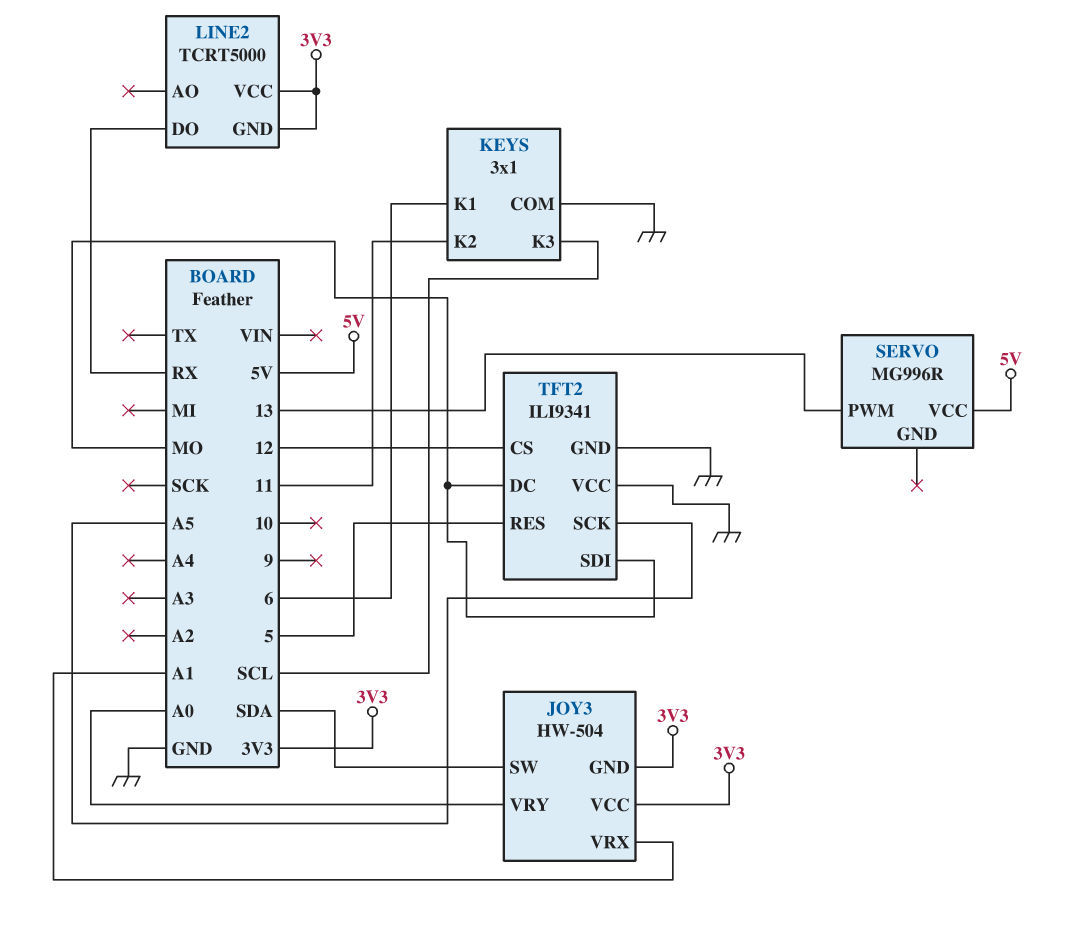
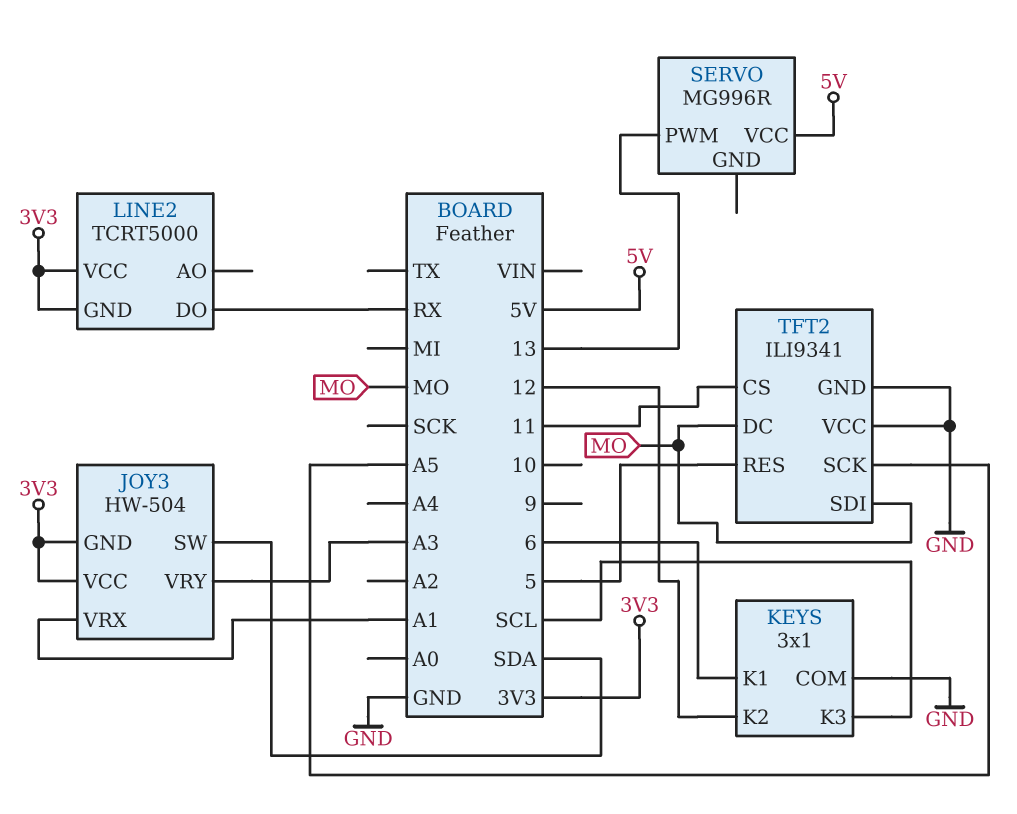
JOY3 pin VRY: A0 -> A3
KEYS pin K2: 11 -> 12
TFT2 pin CS: 12 -> 11

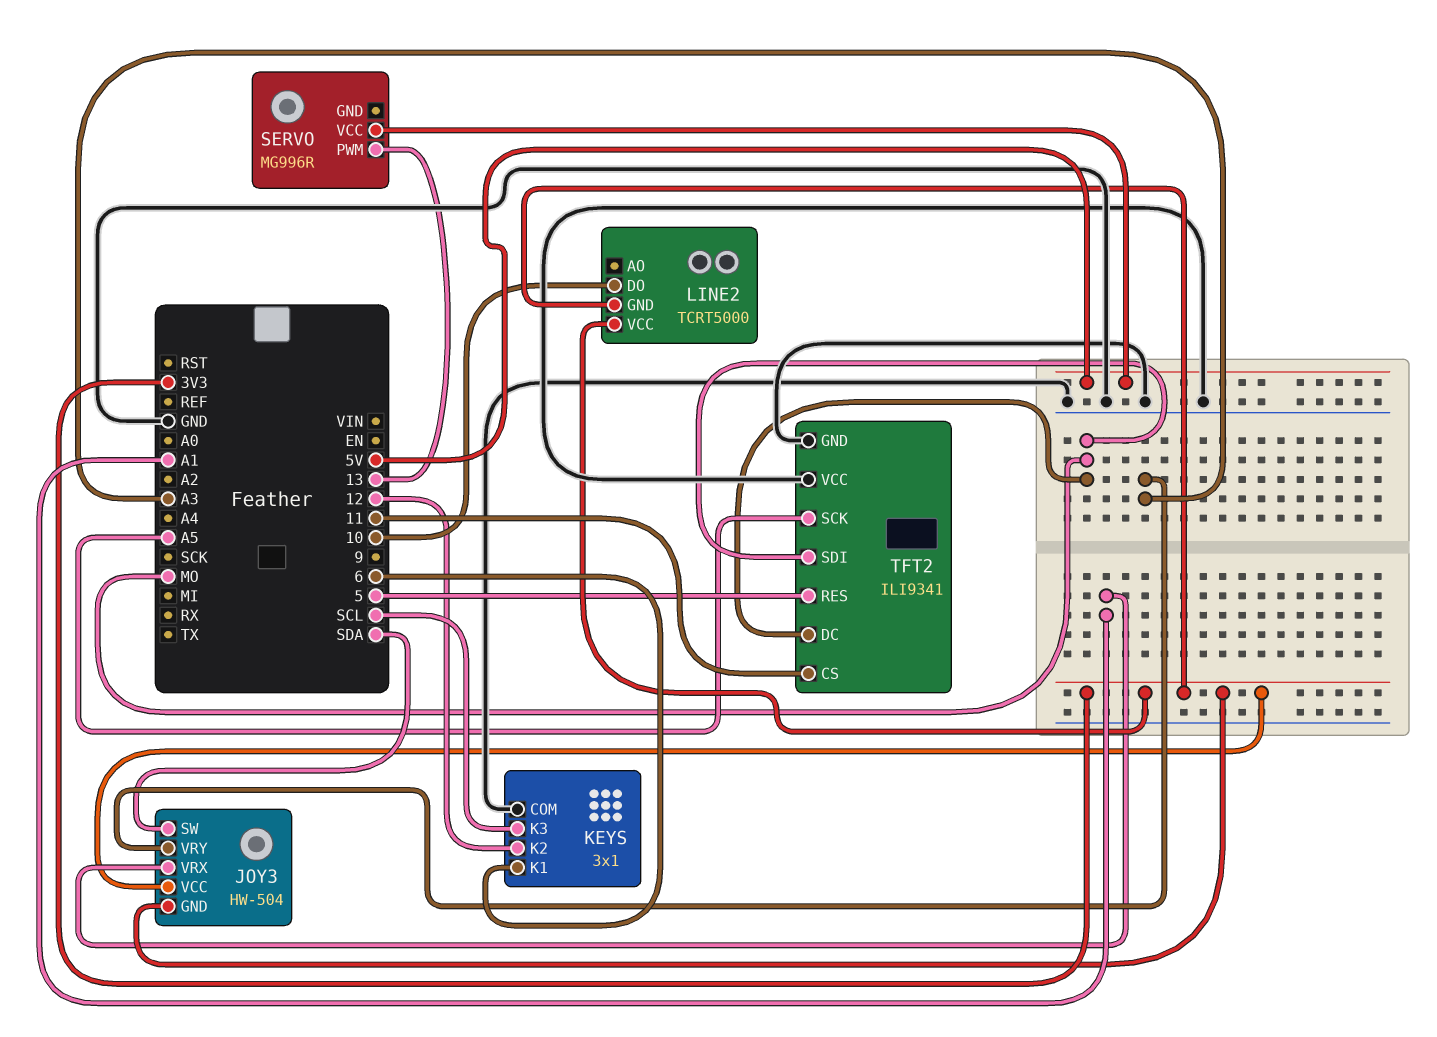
LINE2 pin DO: RX -> 10

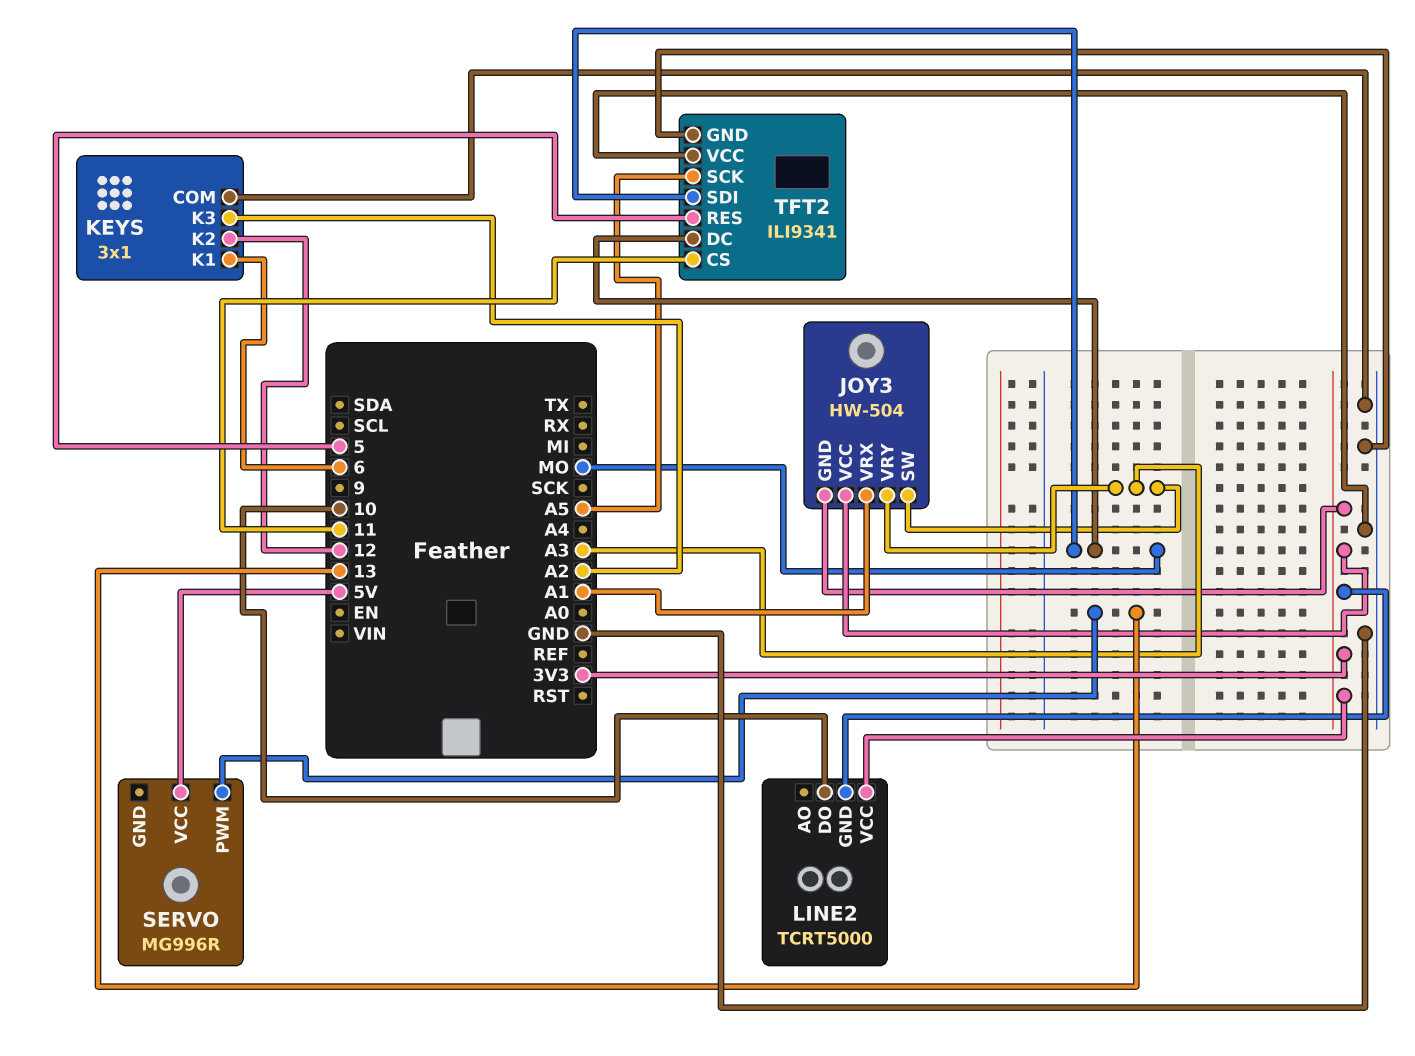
JOY3 pin SW: SDA -> A3
KEYS pin K3: SCL -> A2

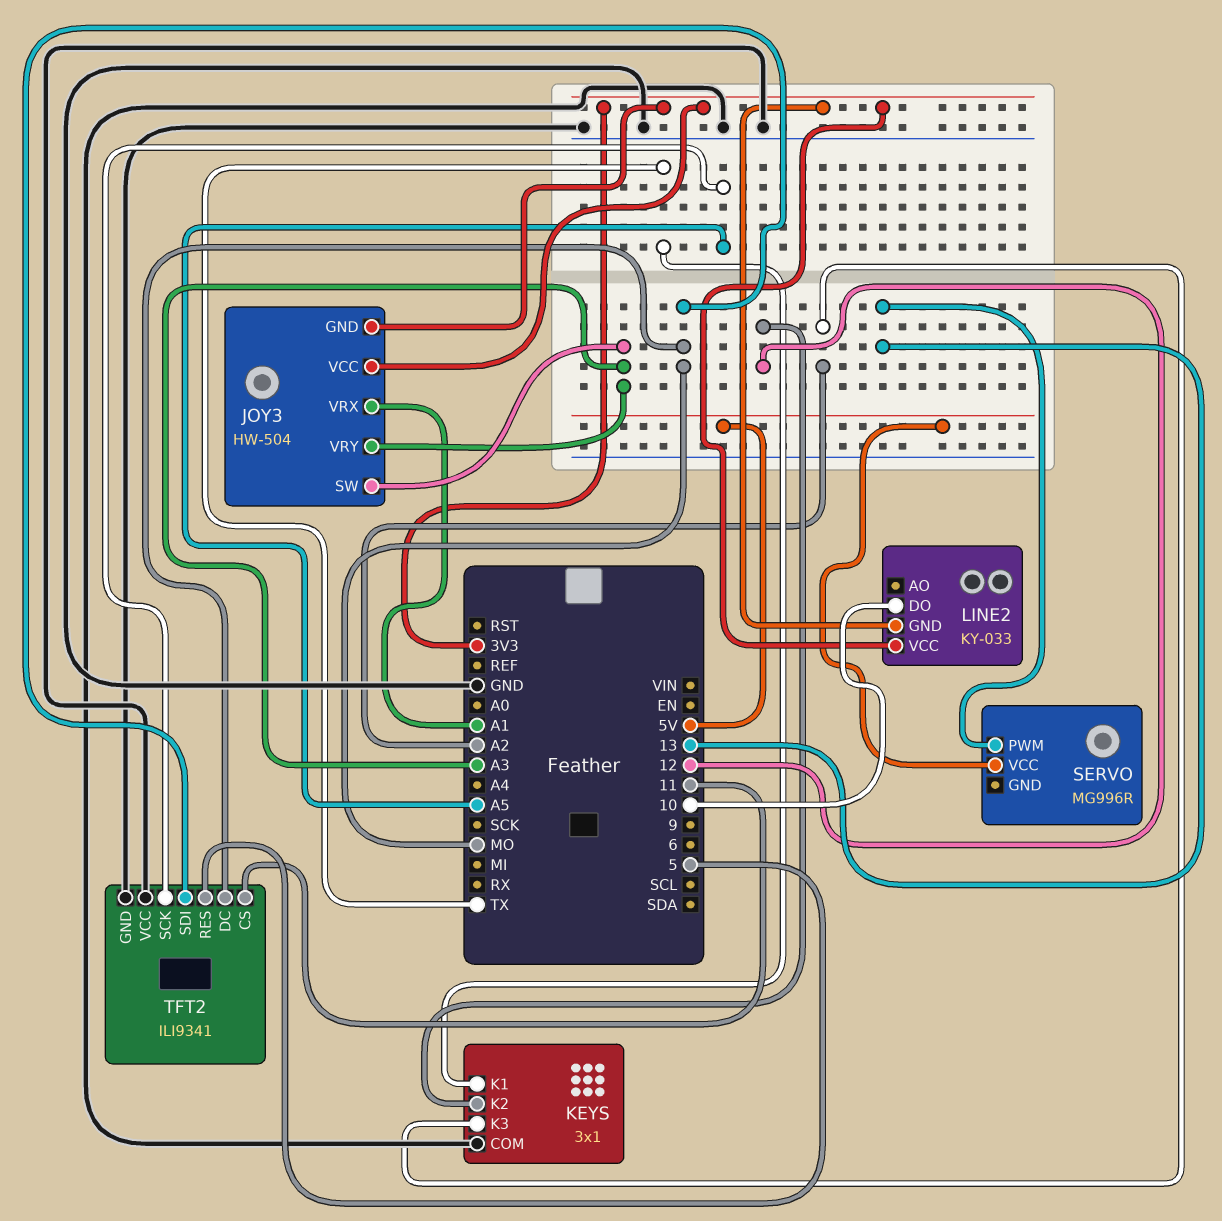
KEYS pin K1: 6 -> TX
LINE2: TCRT5000 -> KY-033

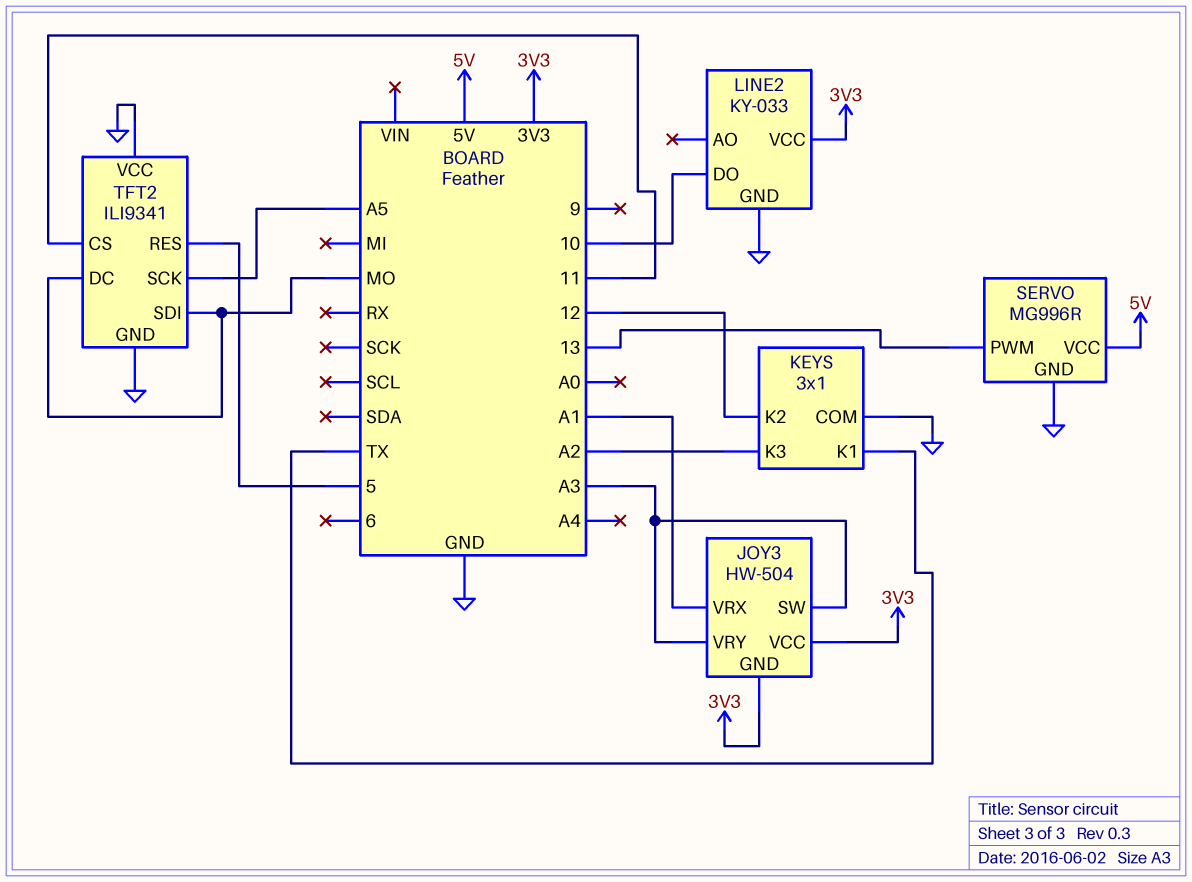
LINE2 pin GND: 3V3 -> GND
SERVO pin GND: none -> GND

